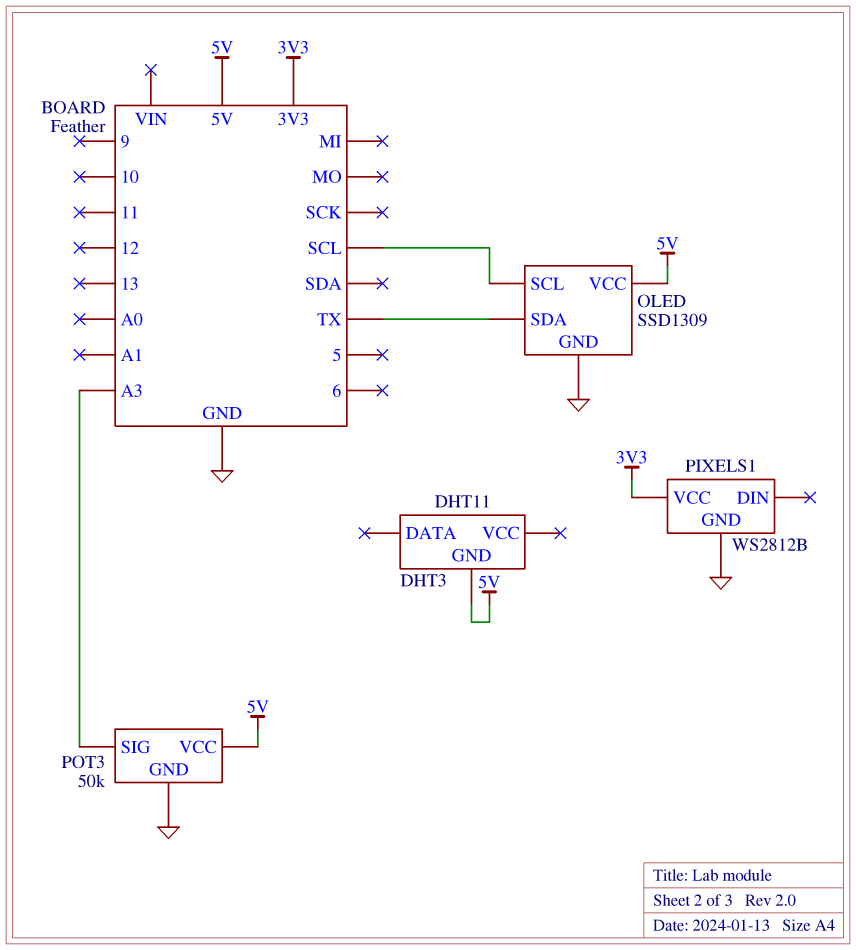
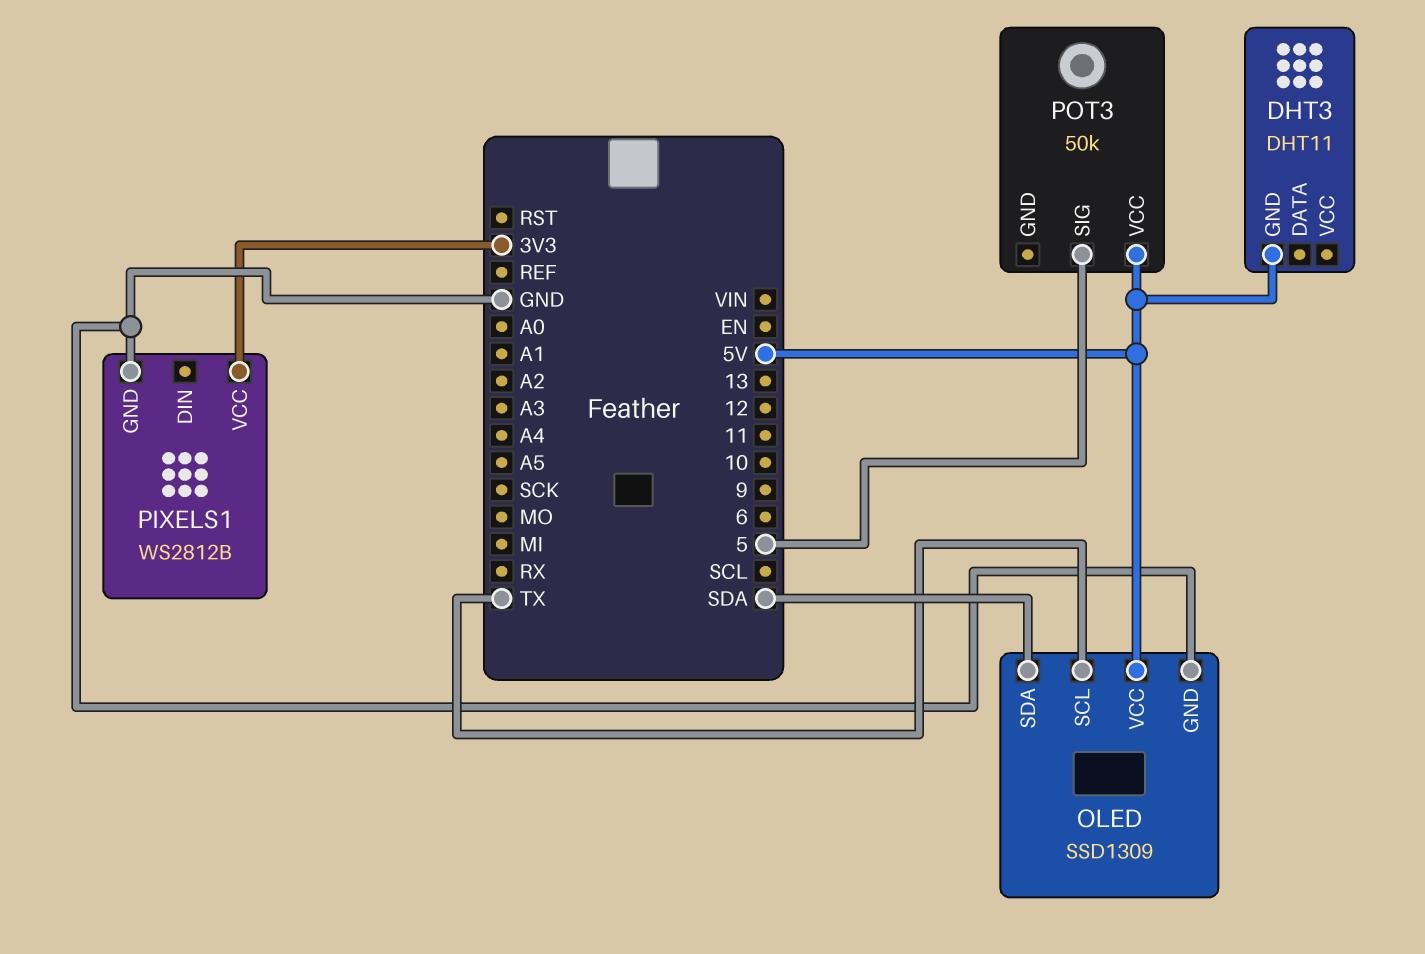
OLED pin SCL: SCL -> TX
OLED pin SDA: TX -> SDA
POT3 pin GND: GND -> none
POT3 pin SIG: A3 -> 5

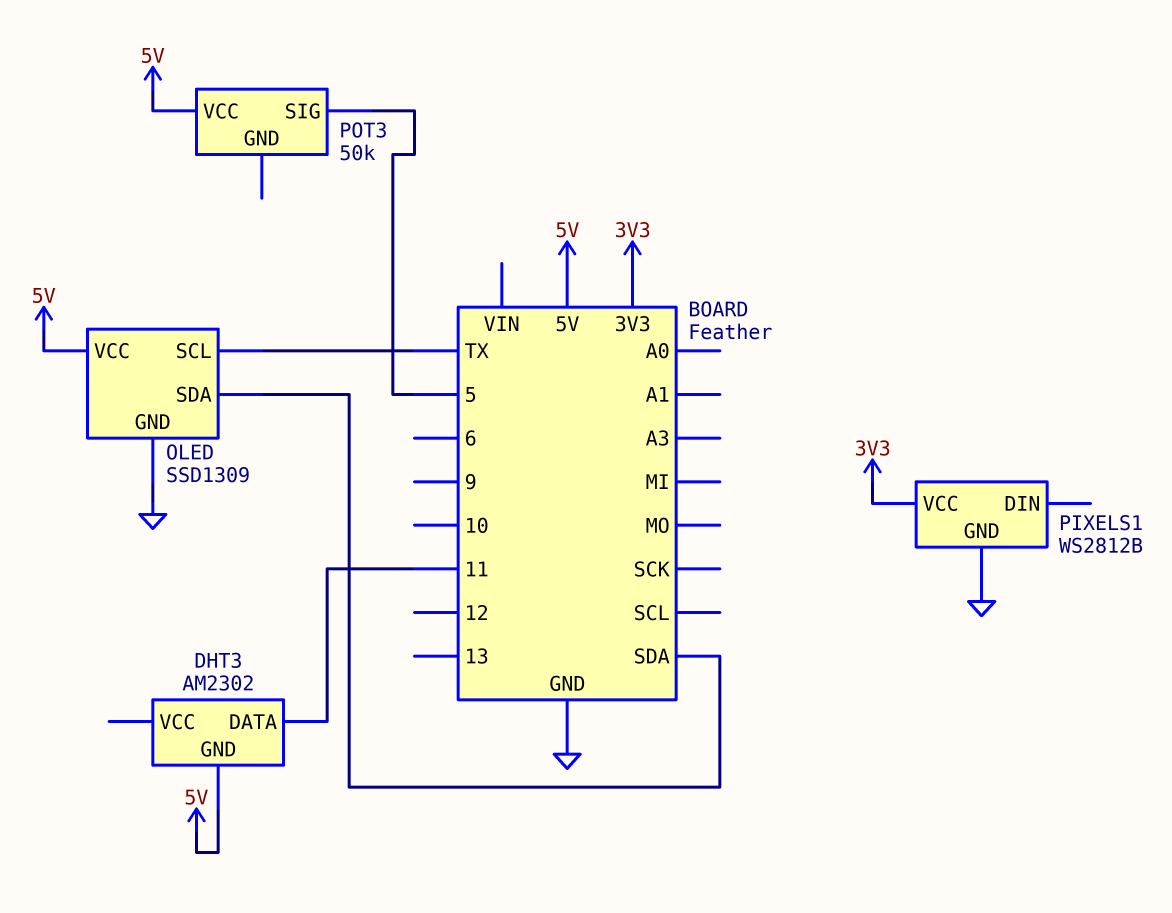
DHT3: DHT11 -> AM2302
DHT3 pin DATA: none -> 11

